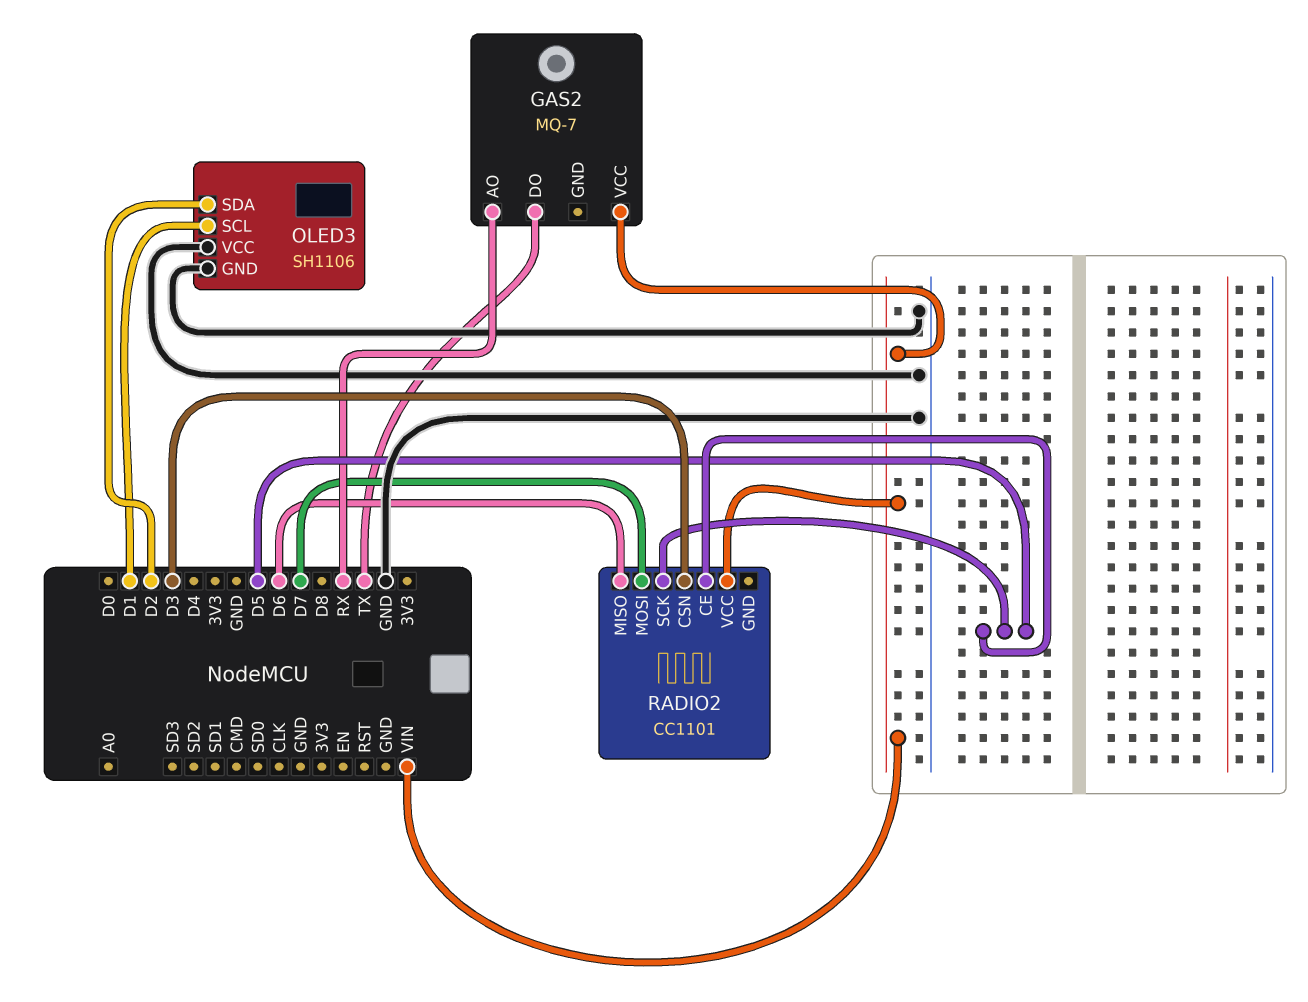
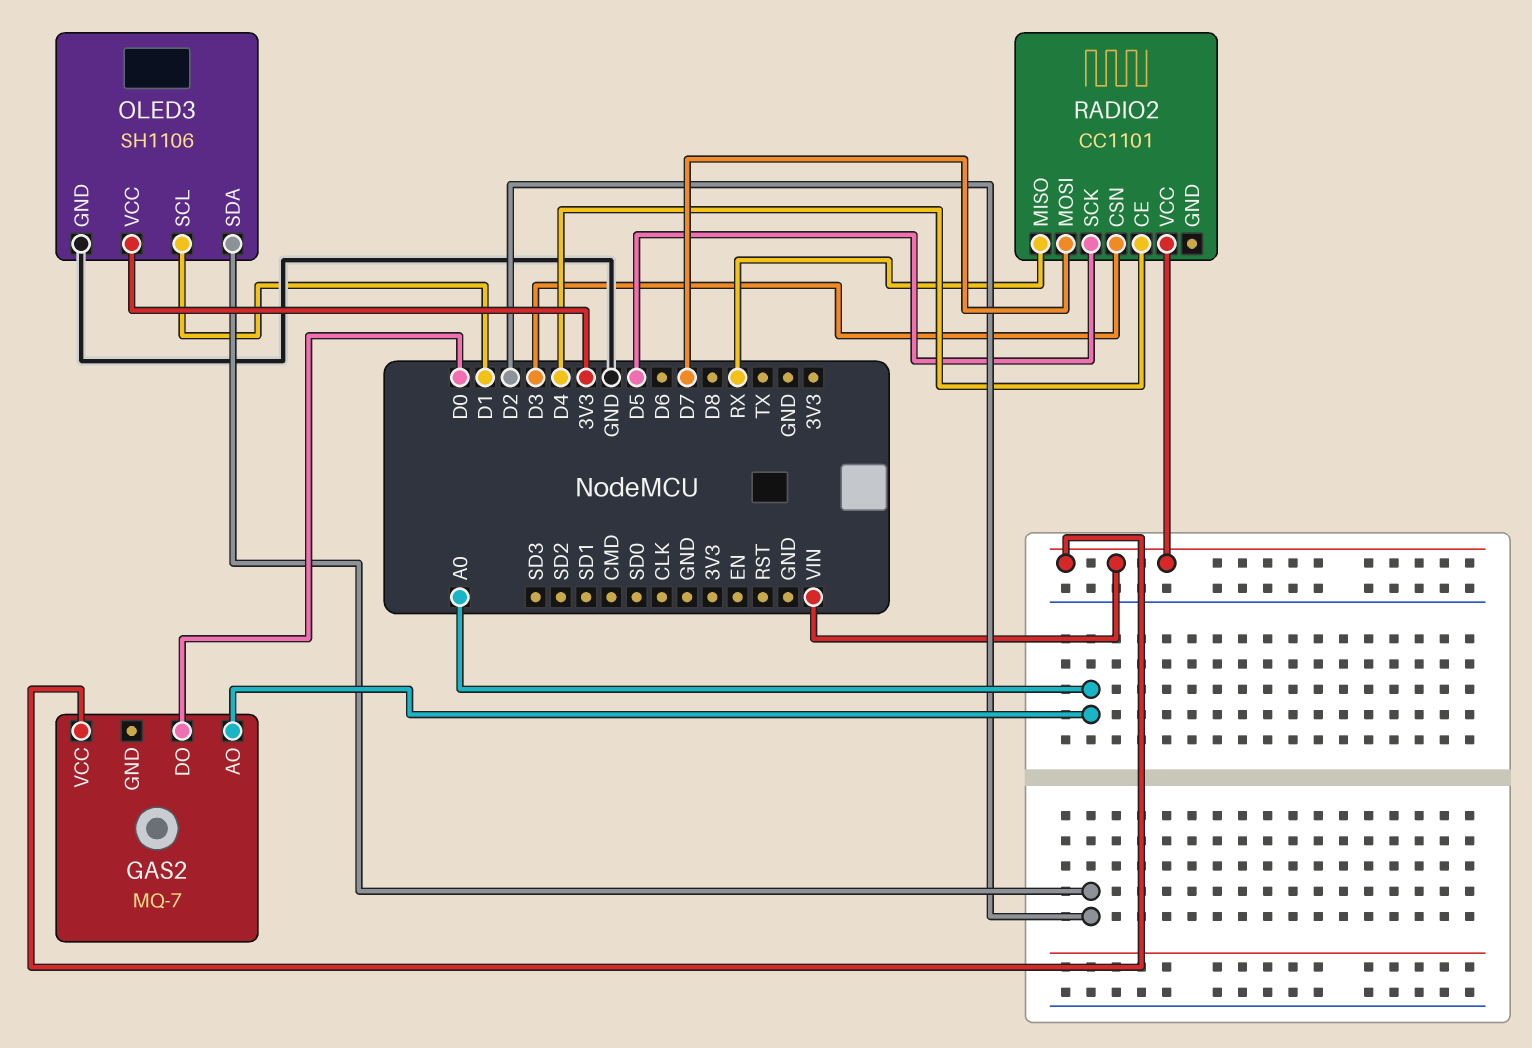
GAS2 pin AO: RX -> A0
GAS2 pin DO: TX -> D0
OLED3 pin VCC: GND -> 3V3
RADIO2 pin CE: D5 -> D4
RADIO2 pin MISO: D6 -> RX

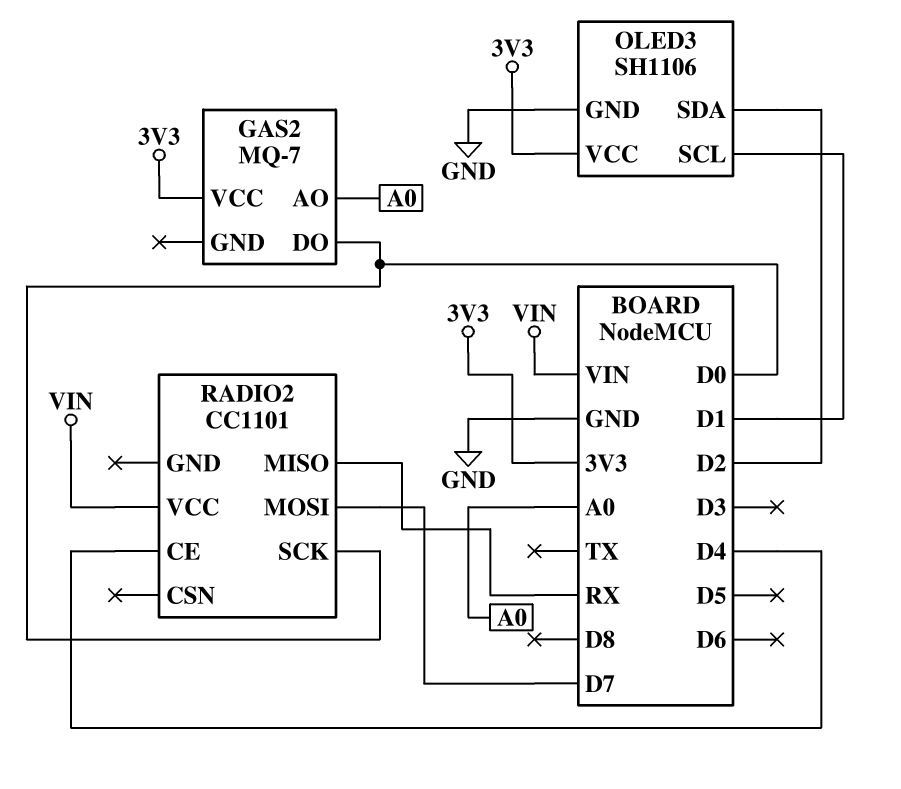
GAS2 pin VCC: VIN -> 3V3
RADIO2 pin CSN: D3 -> none
RADIO2 pin SCK: D5 -> D0

